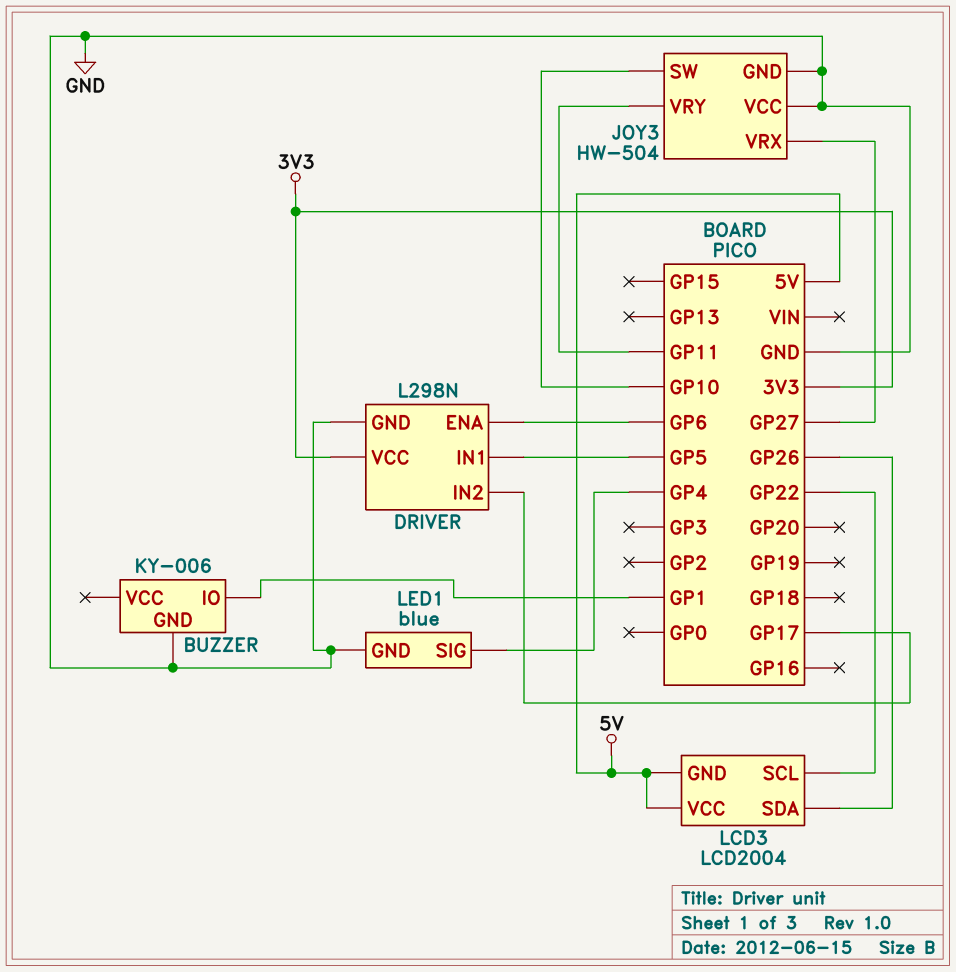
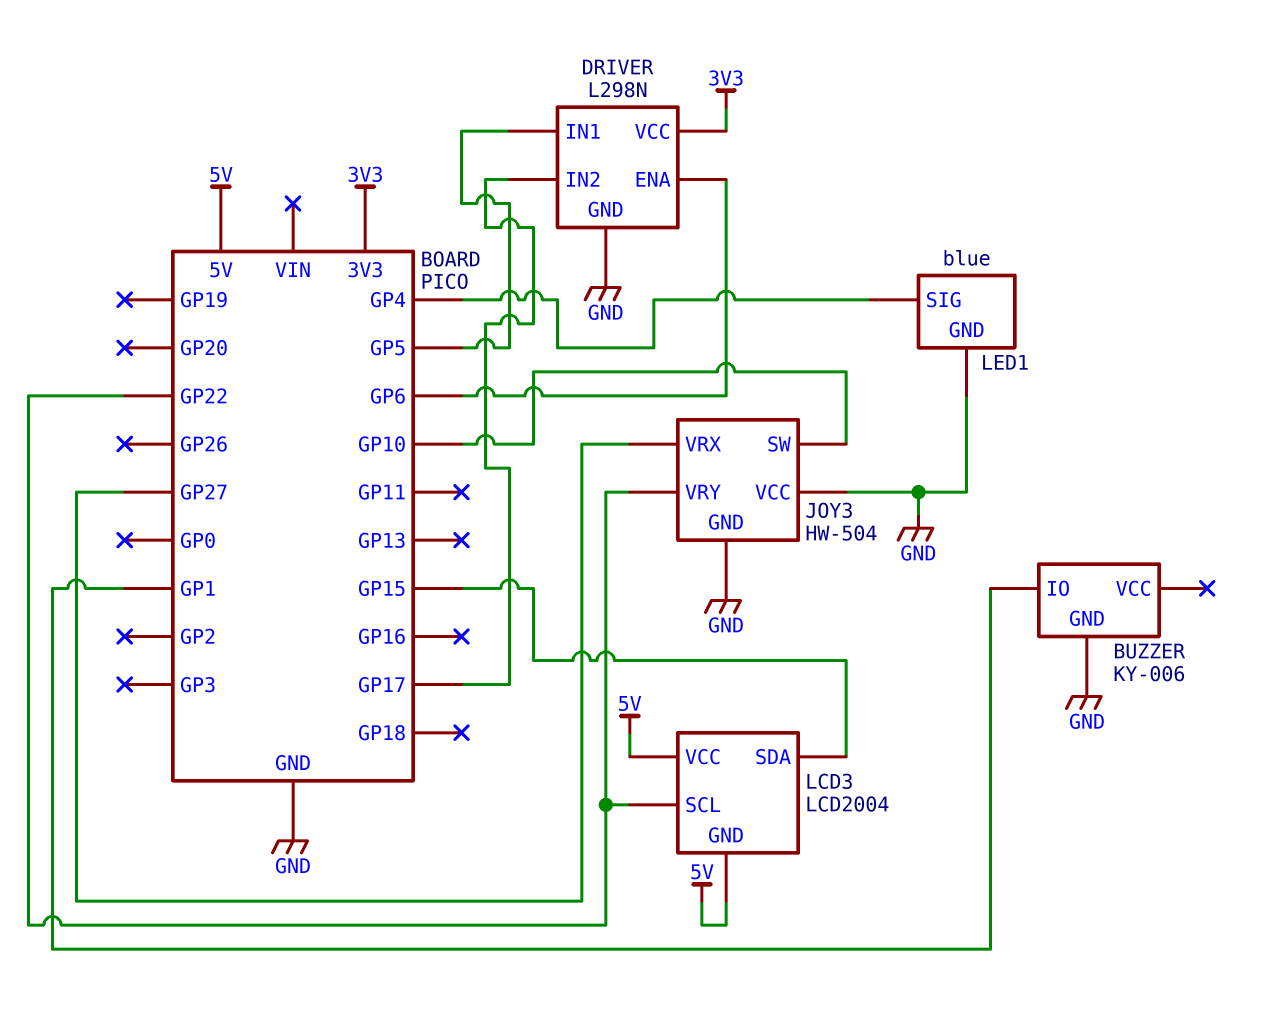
JOY3 pin VRY: GP11 -> GP22
LCD3 pin SDA: GP26 -> GP15

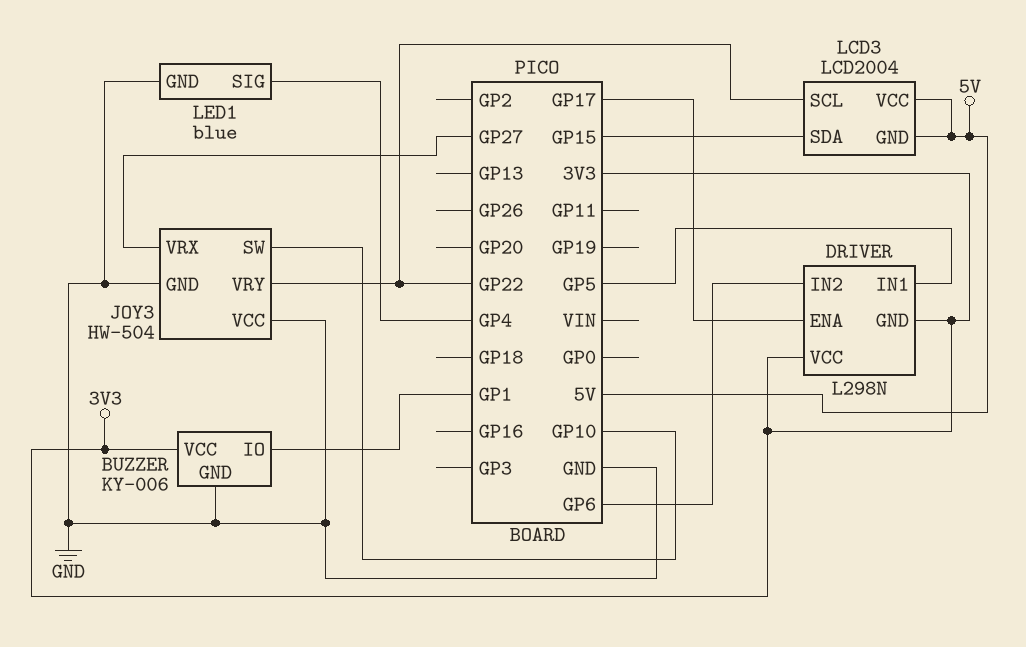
BUZZER pin VCC: none -> 3V3
DRIVER pin ENA: GP6 -> GP17
DRIVER pin GND: GND -> 3V3
DRIVER pin IN2: GP17 -> GP6

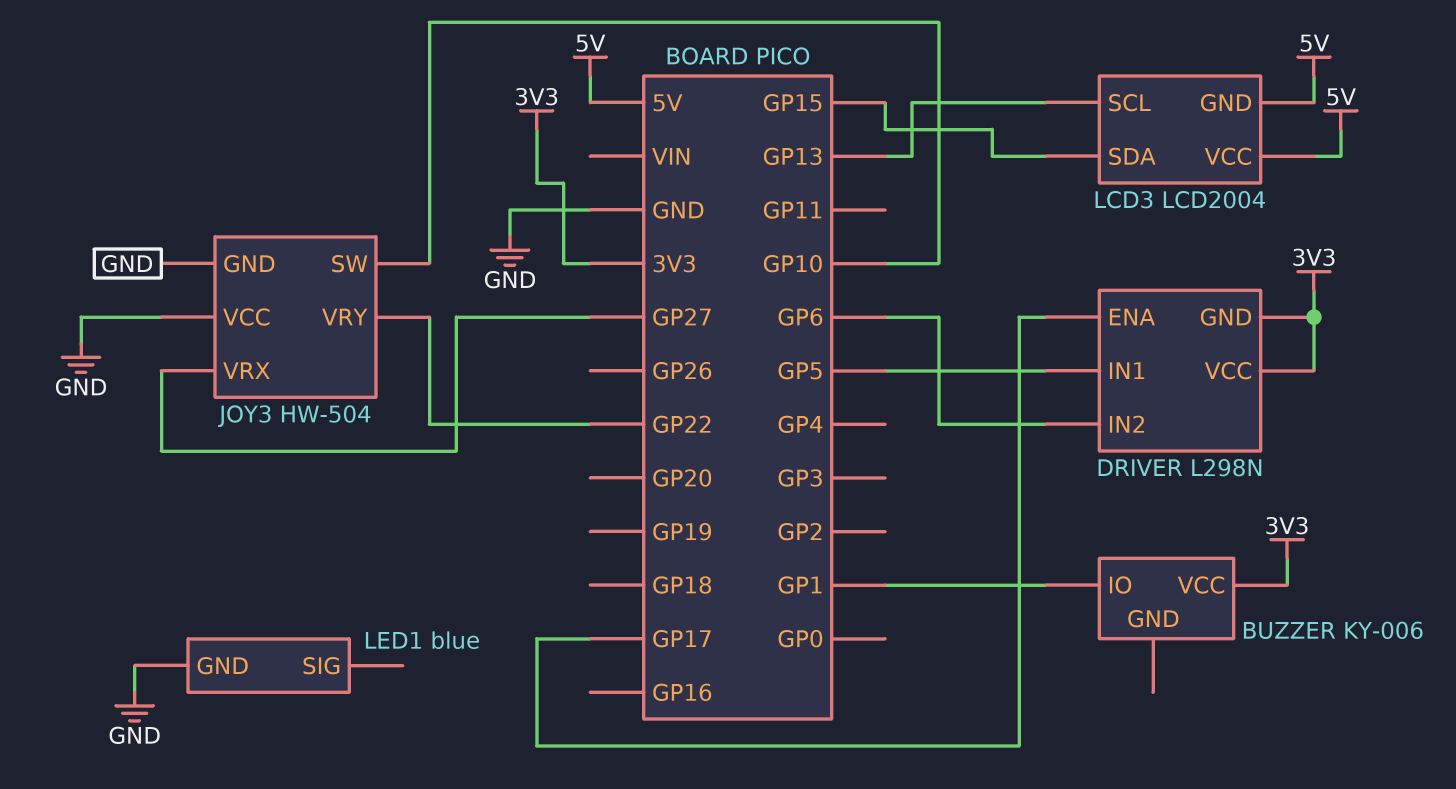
BUZZER pin GND: GND -> none
LCD3 pin SCL: GP22 -> GP13
LED1 pin SIG: GP4 -> none

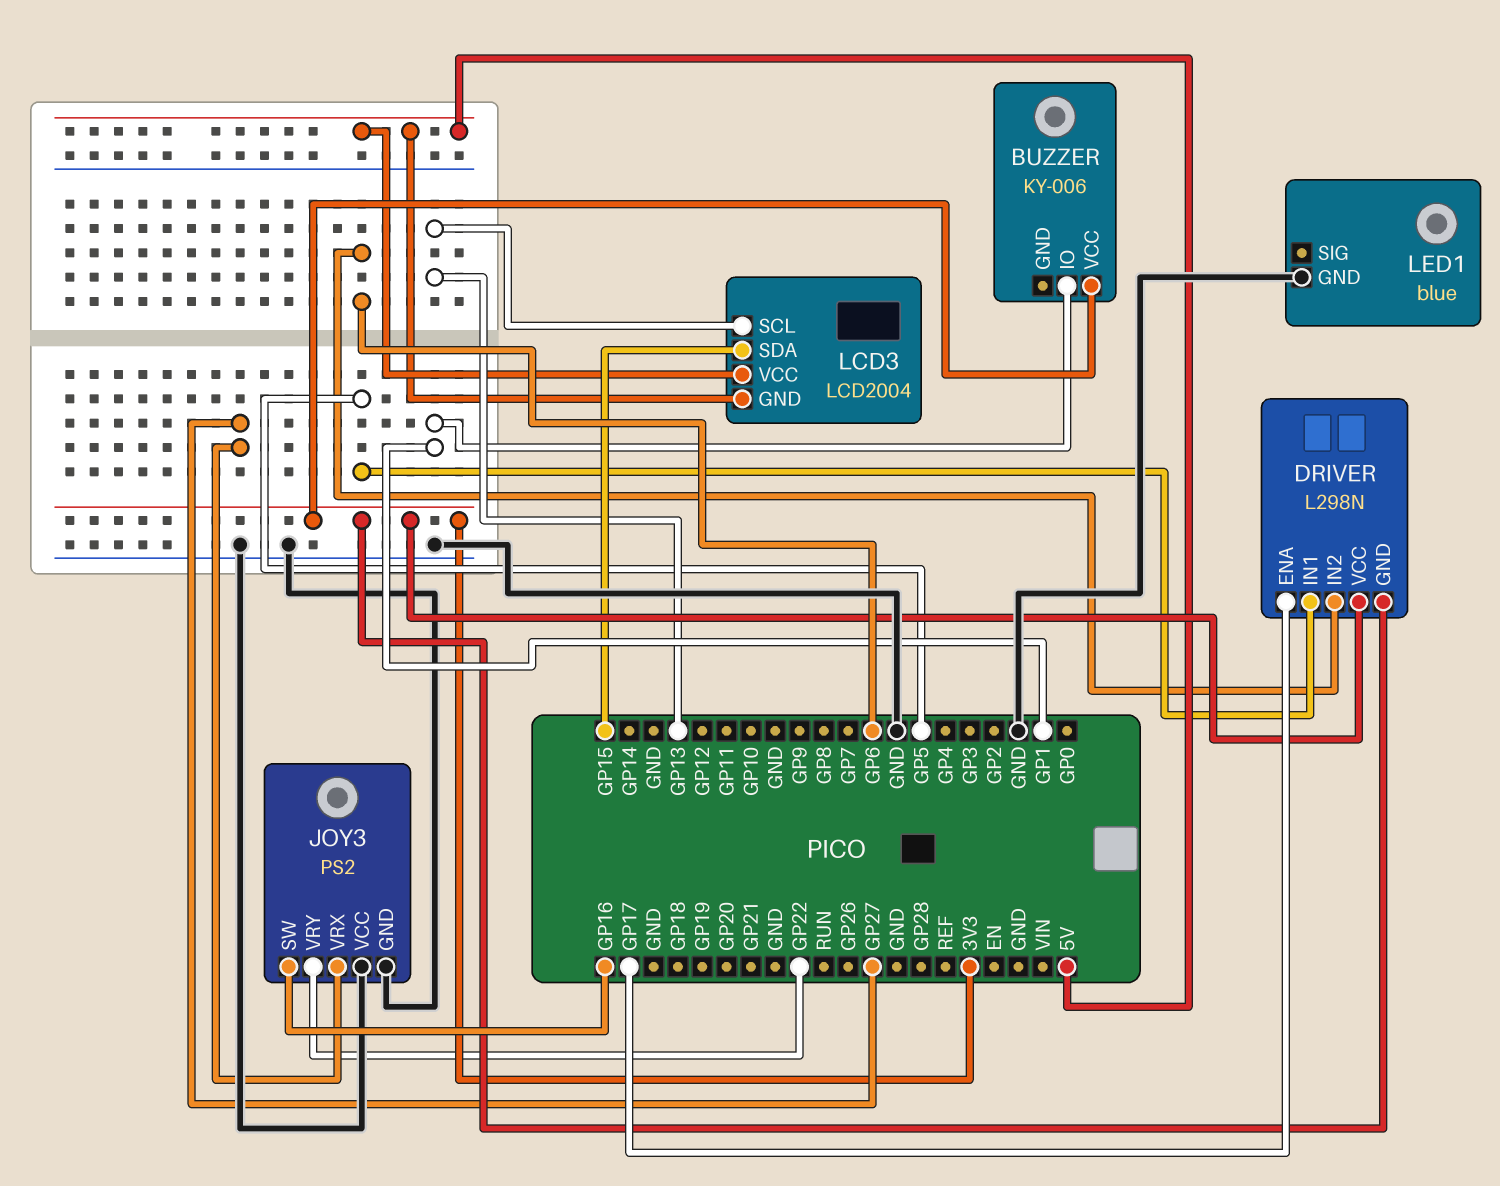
JOY3: HW-504 -> PS2
JOY3 pin SW: GP10 -> GP16

